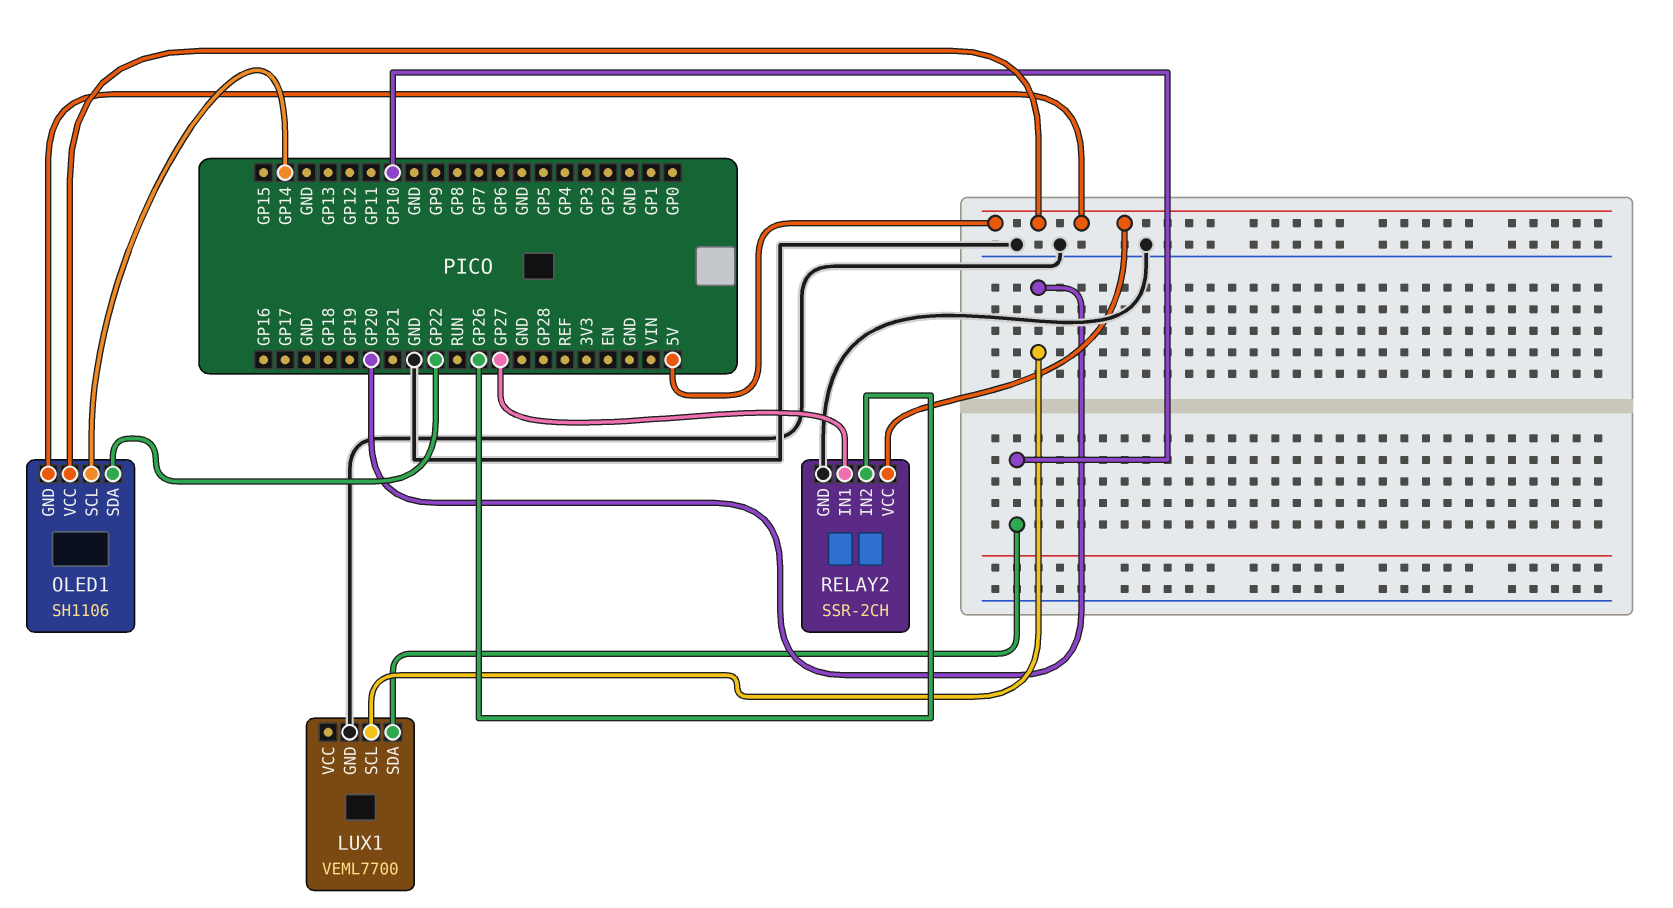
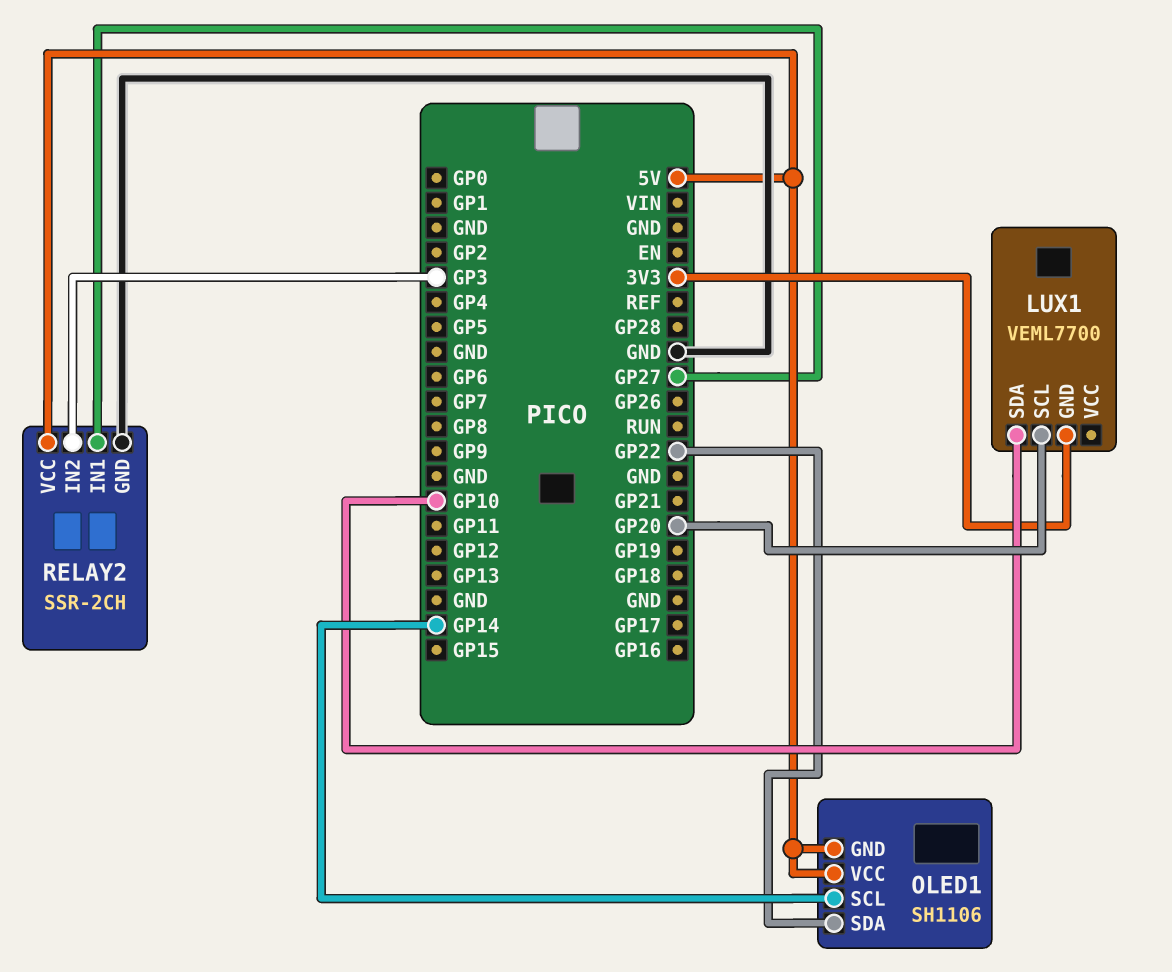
LUX1 pin GND: GND -> 3V3
RELAY2 pin IN2: GP26 -> GP3

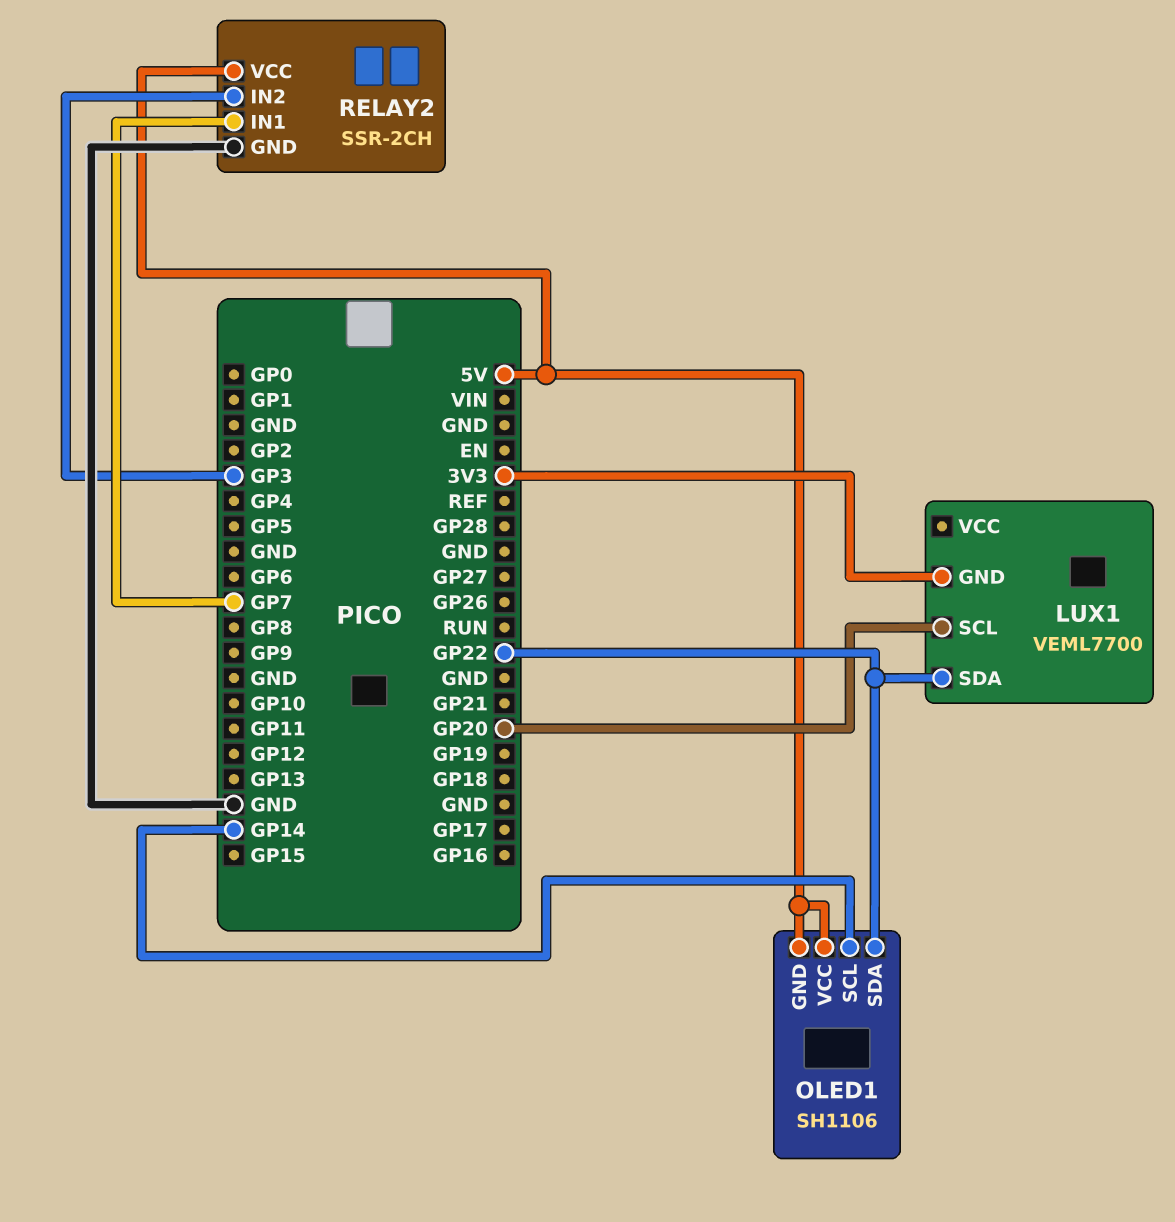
LUX1 pin SDA: GP10 -> GP22
RELAY2 pin IN1: GP27 -> GP7

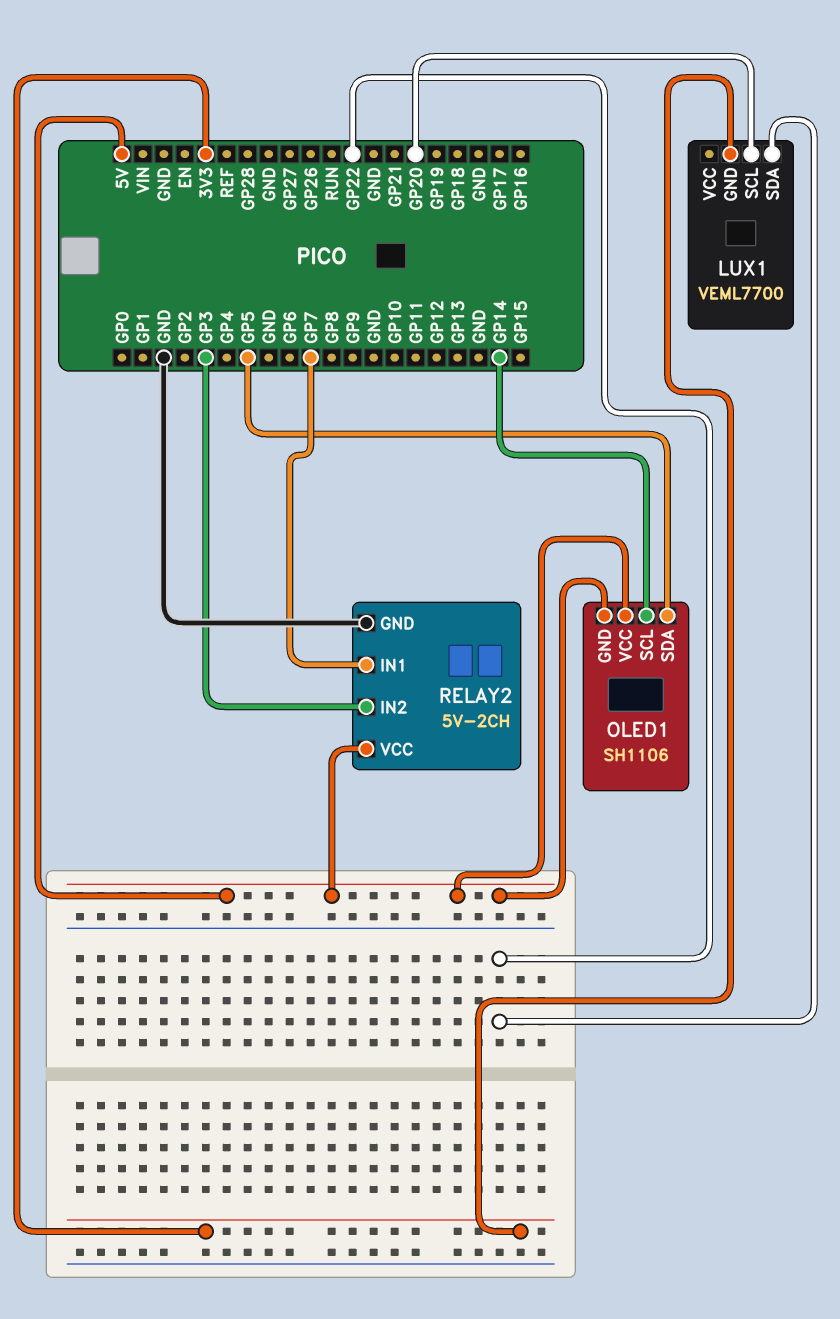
OLED1 pin SDA: GP22 -> GP5
RELAY2: SSR-2CH -> 5V-2CH

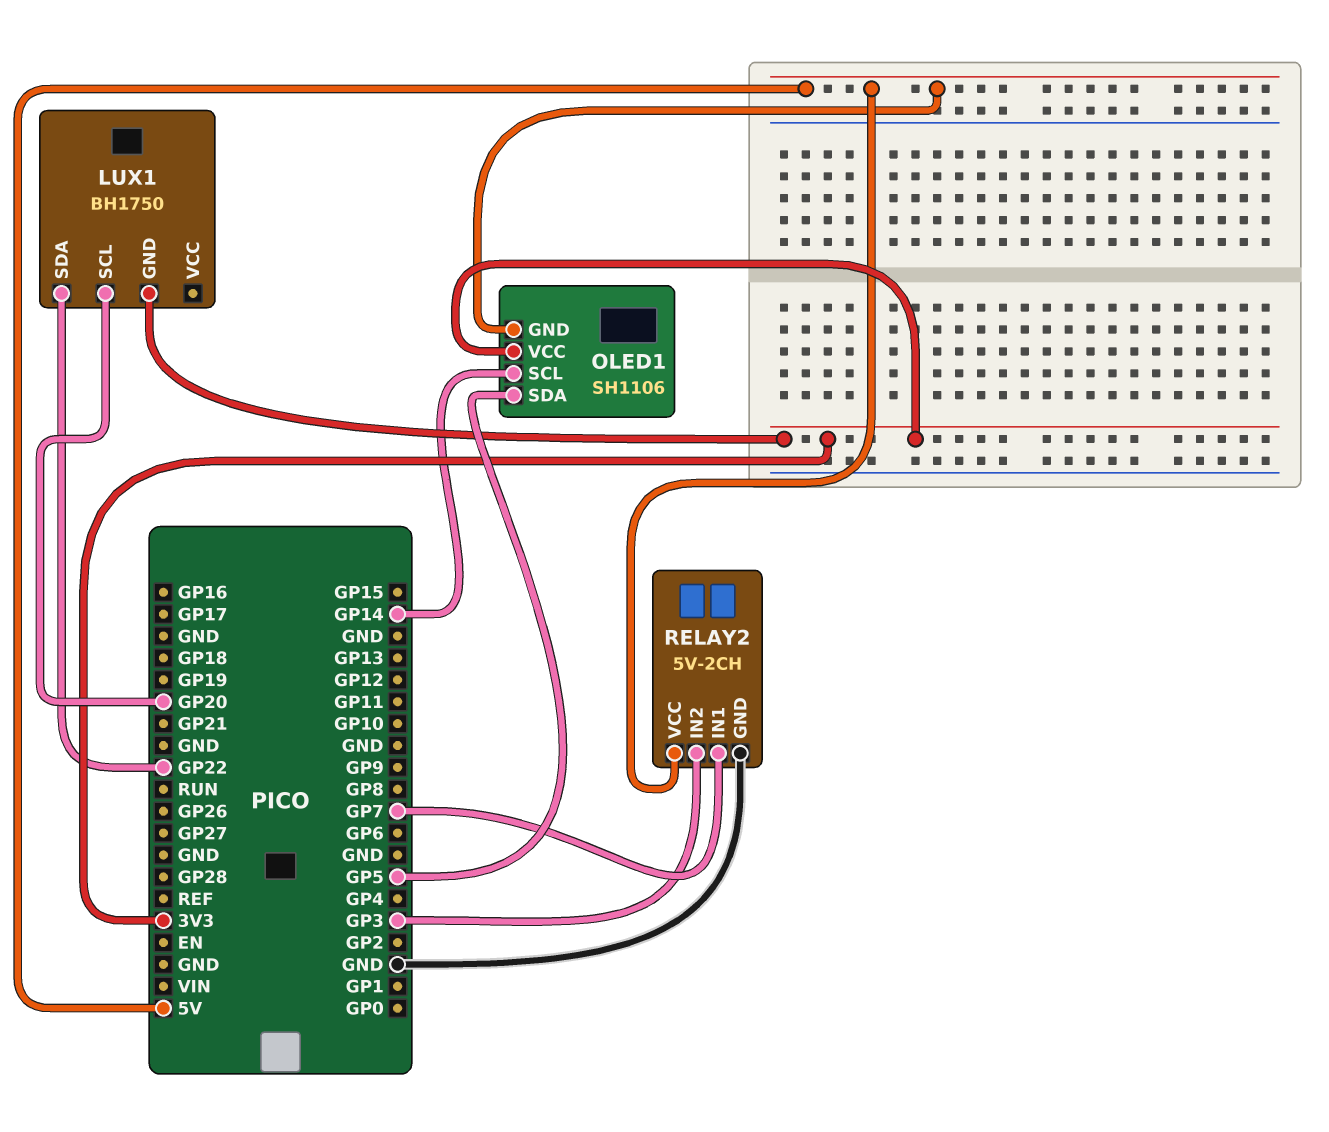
LUX1: VEML7700 -> BH1750
OLED1 pin VCC: 5V -> 3V3

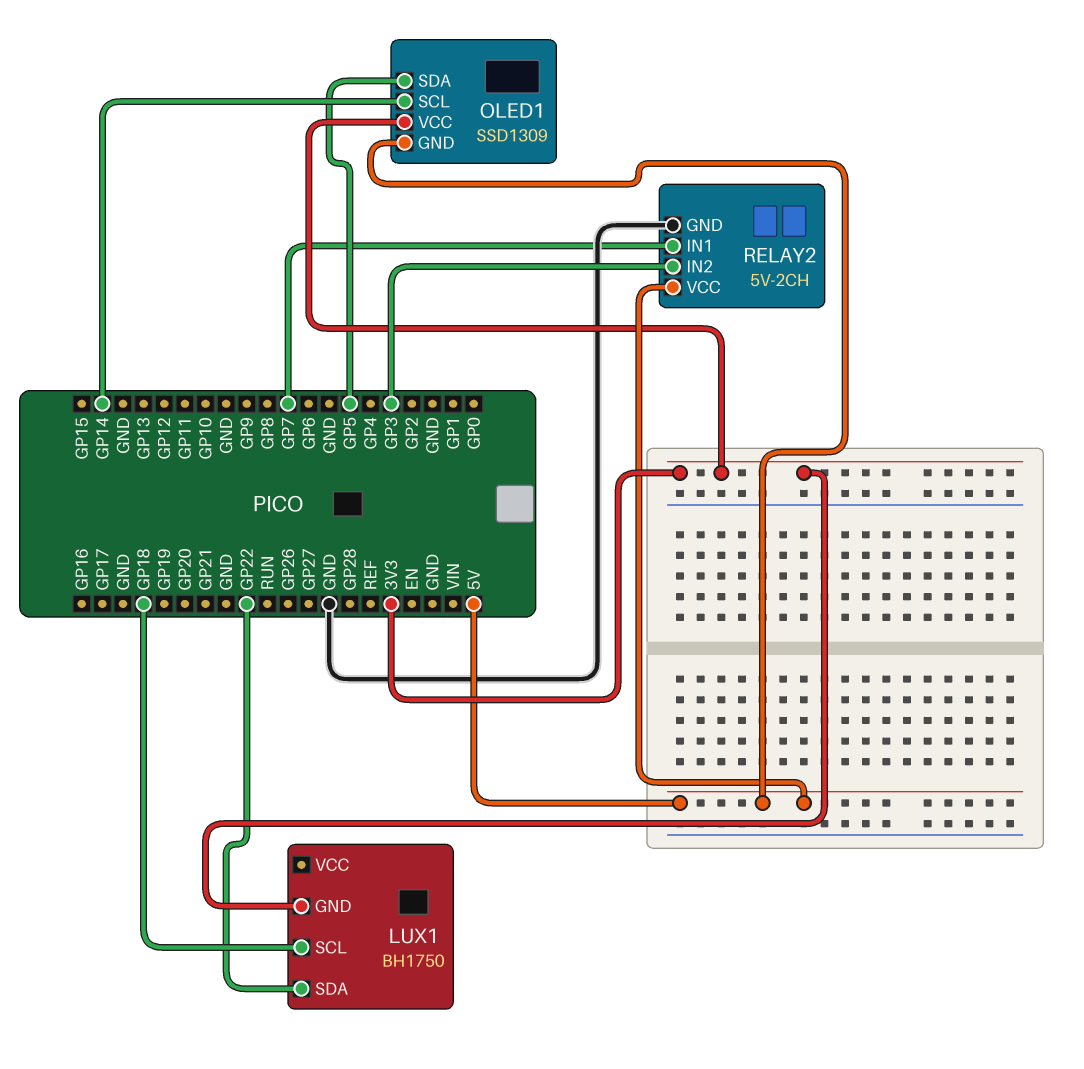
LUX1 pin SCL: GP20 -> GP18
OLED1: SH1106 -> SSD1309

